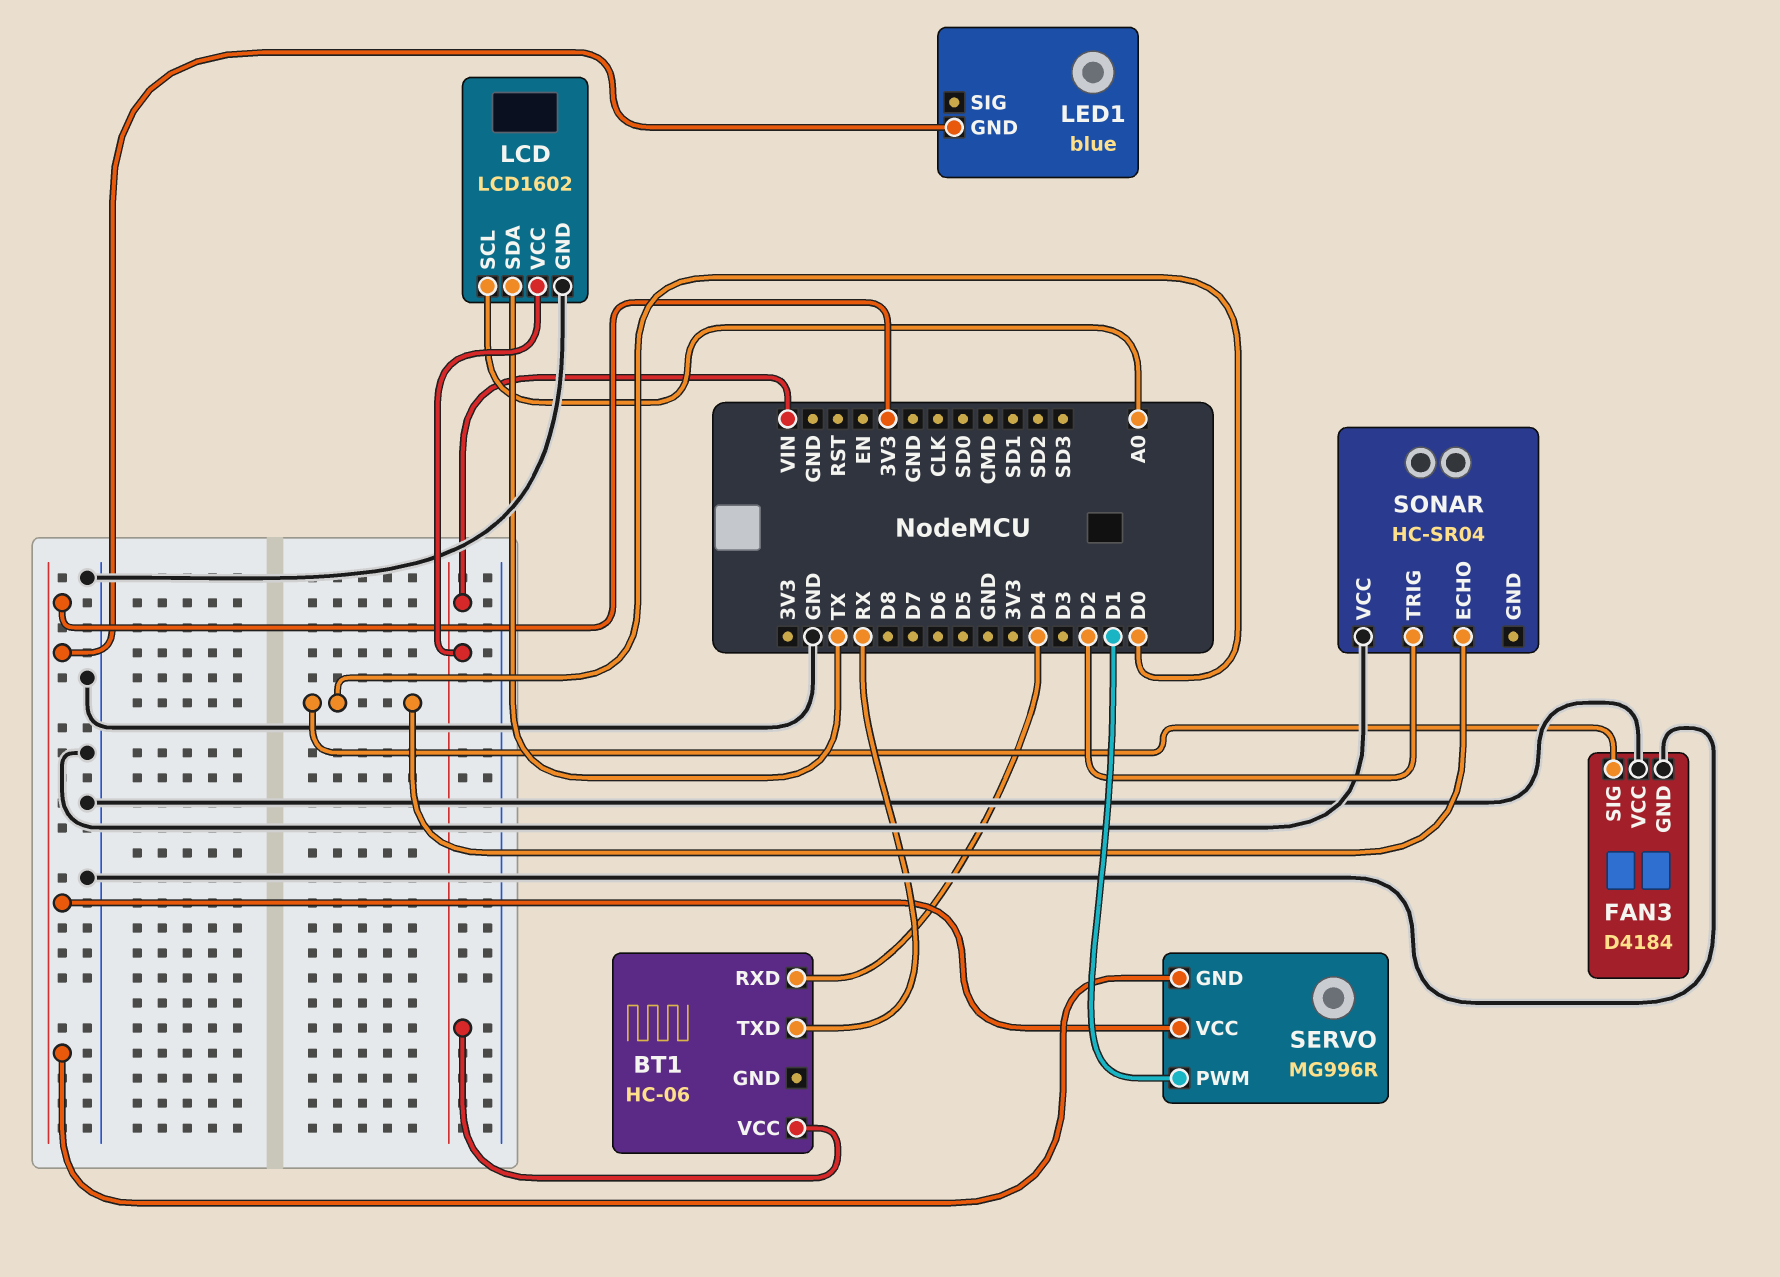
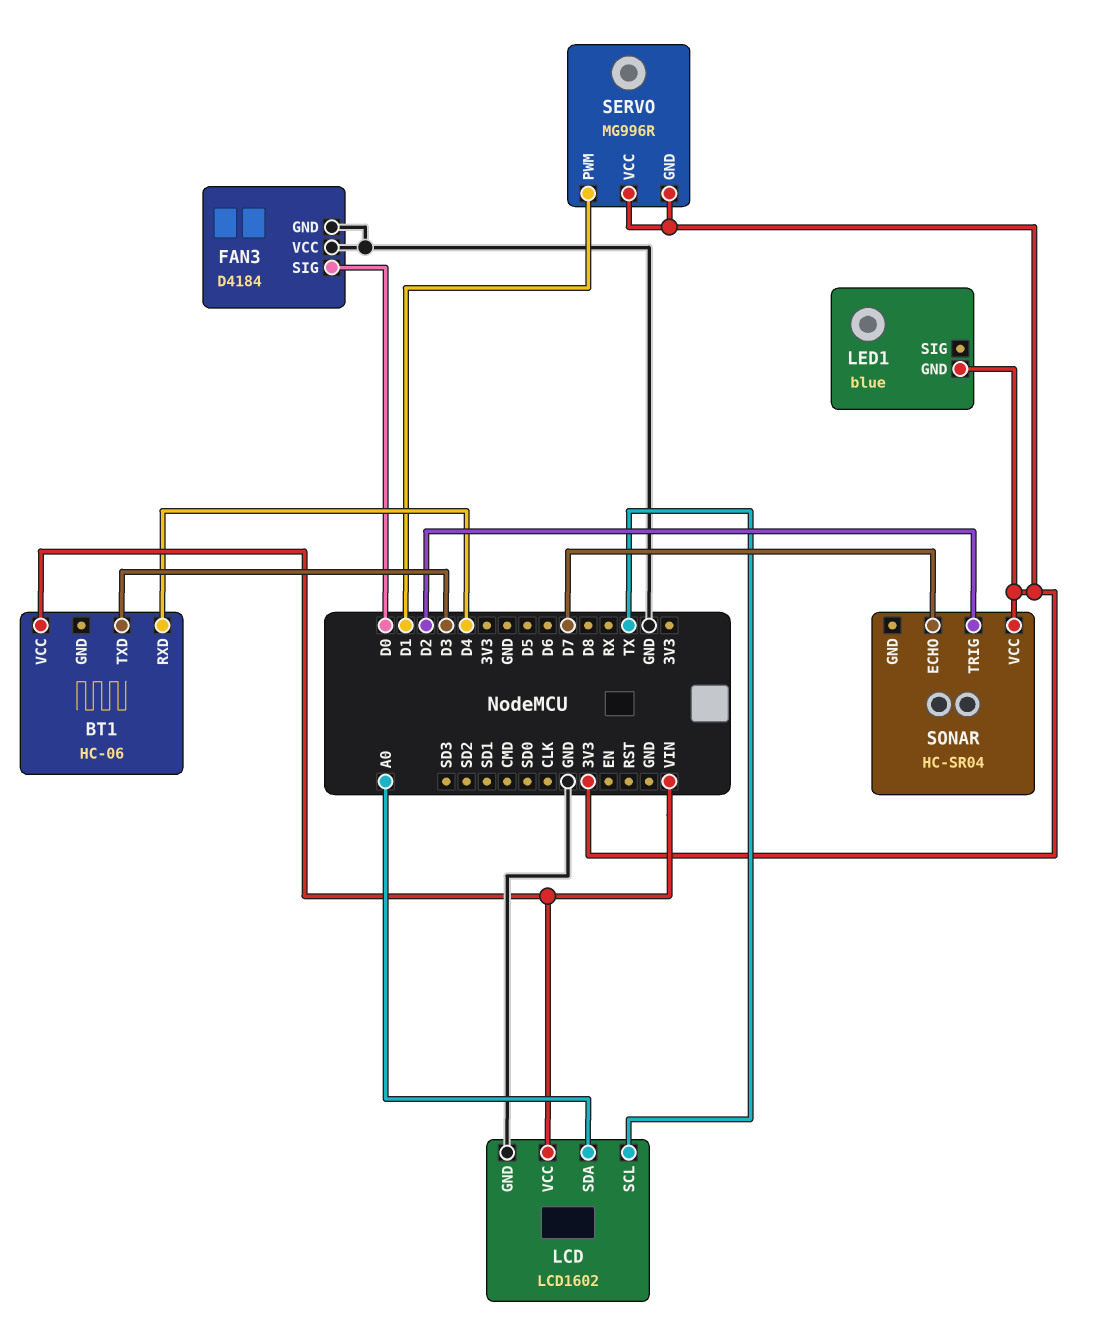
BT1 pin TXD: RX -> D3
LCD pin SCL: A0 -> TX
LCD pin SDA: TX -> A0
SONAR pin ECHO: D0 -> D7
SONAR pin VCC: GND -> 3V3

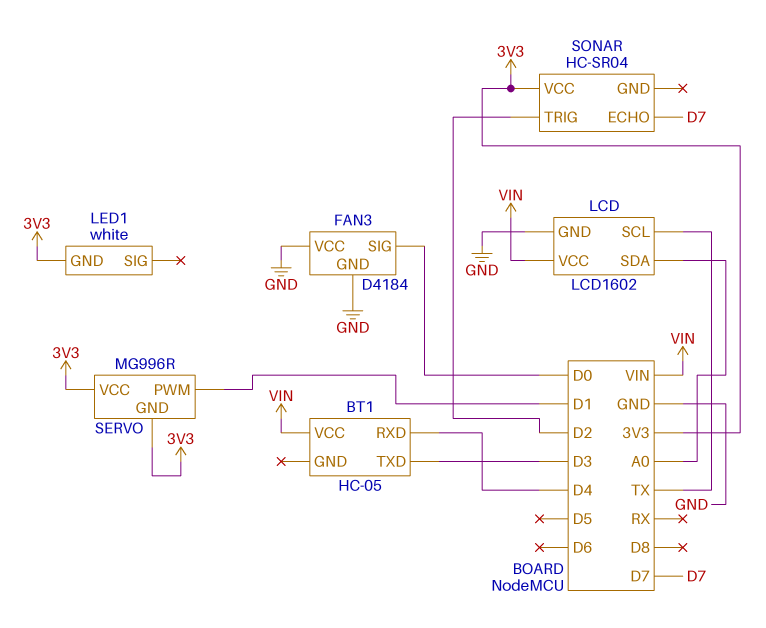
BT1: HC-06 -> HC-05
LED1: blue -> white

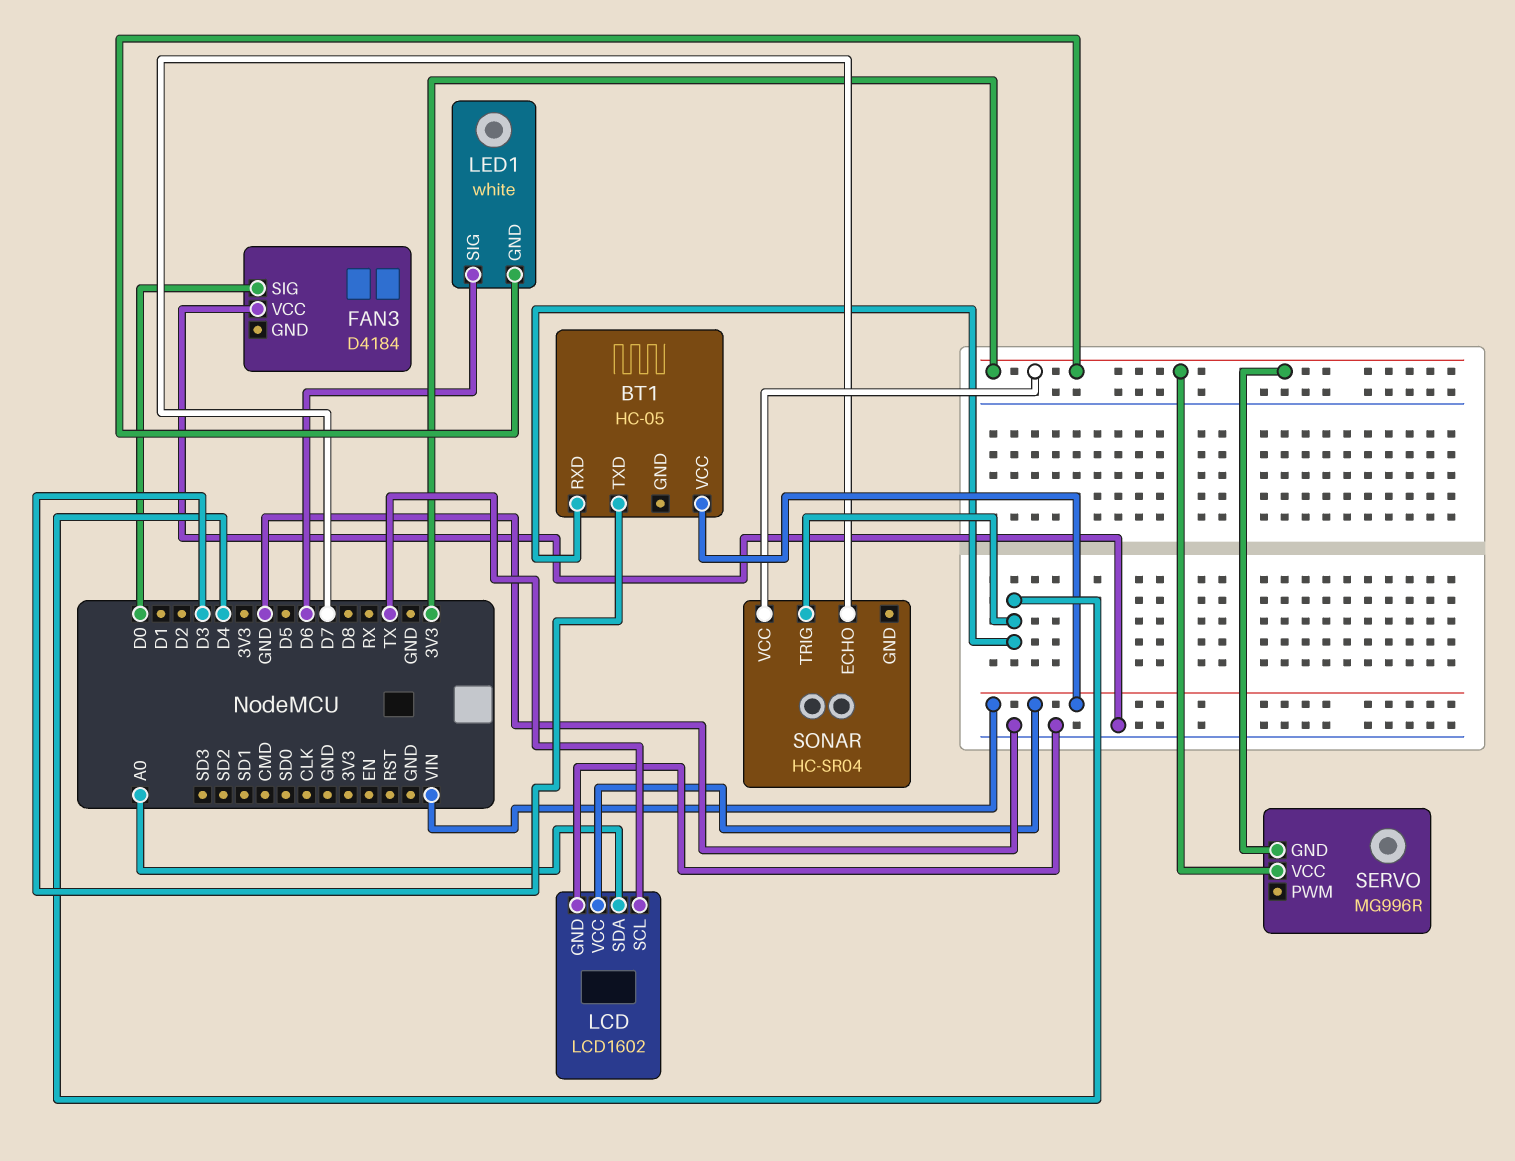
FAN3 pin GND: GND -> none
LED1 pin SIG: none -> D6
SERVO pin PWM: D1 -> none
SONAR pin TRIG: D2 -> D4

